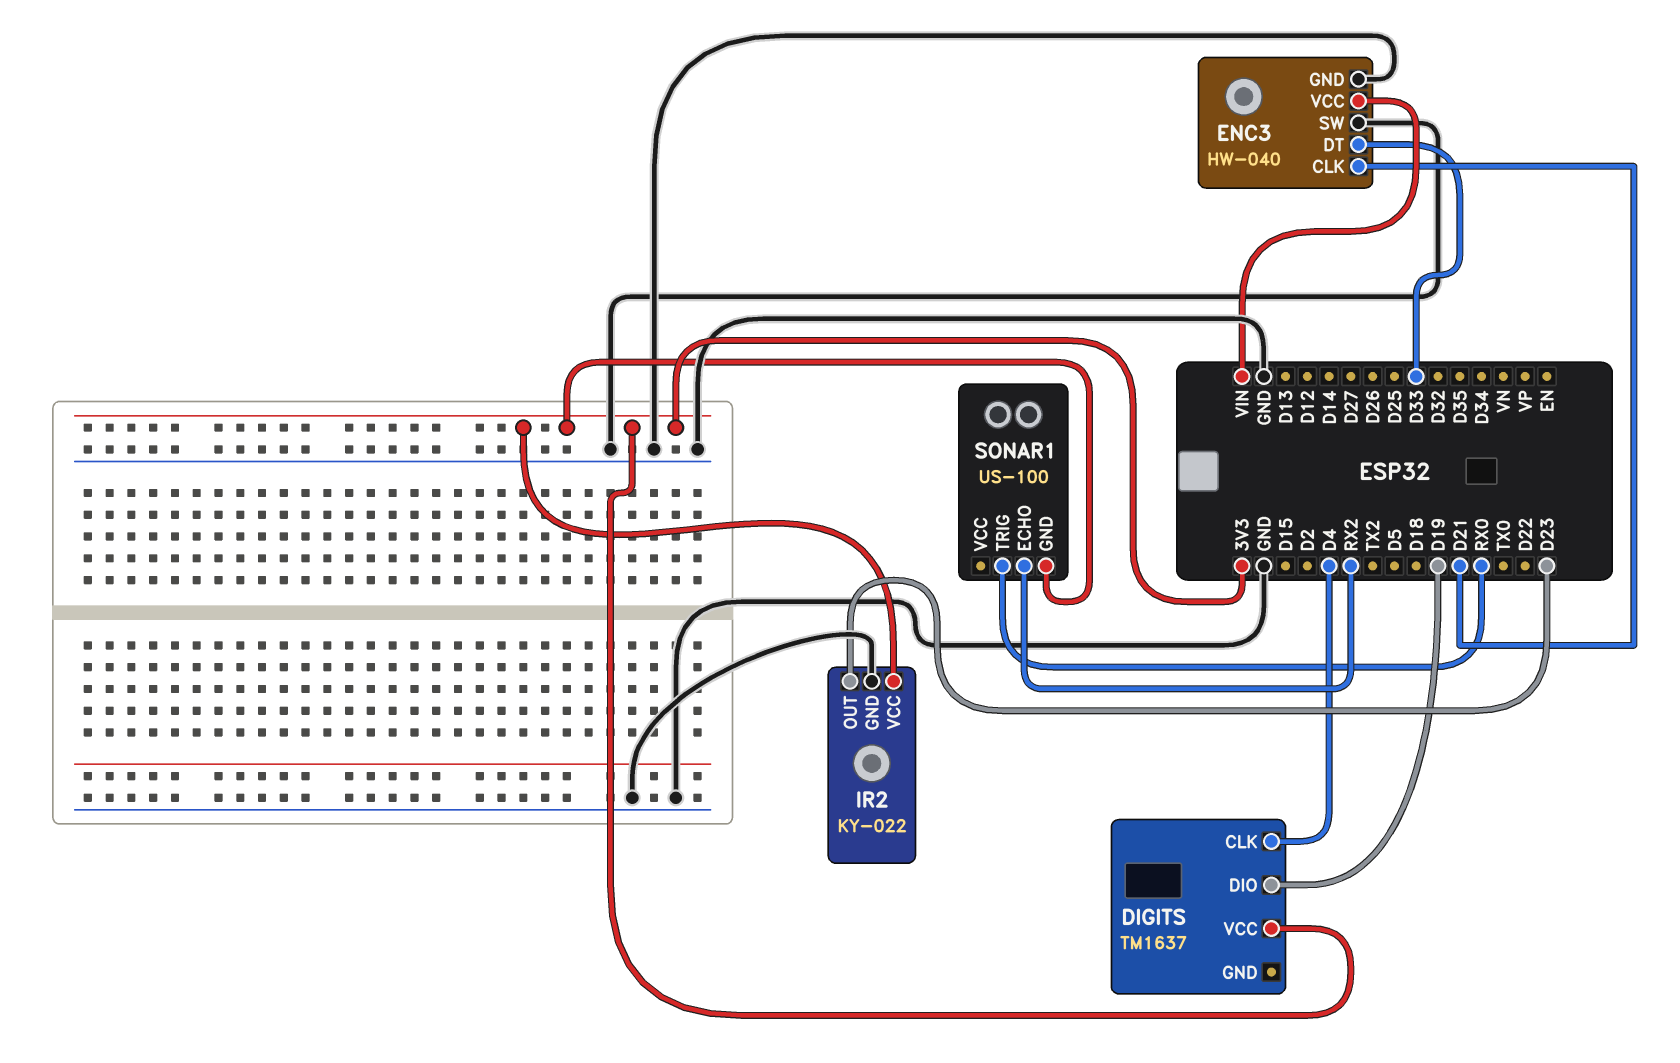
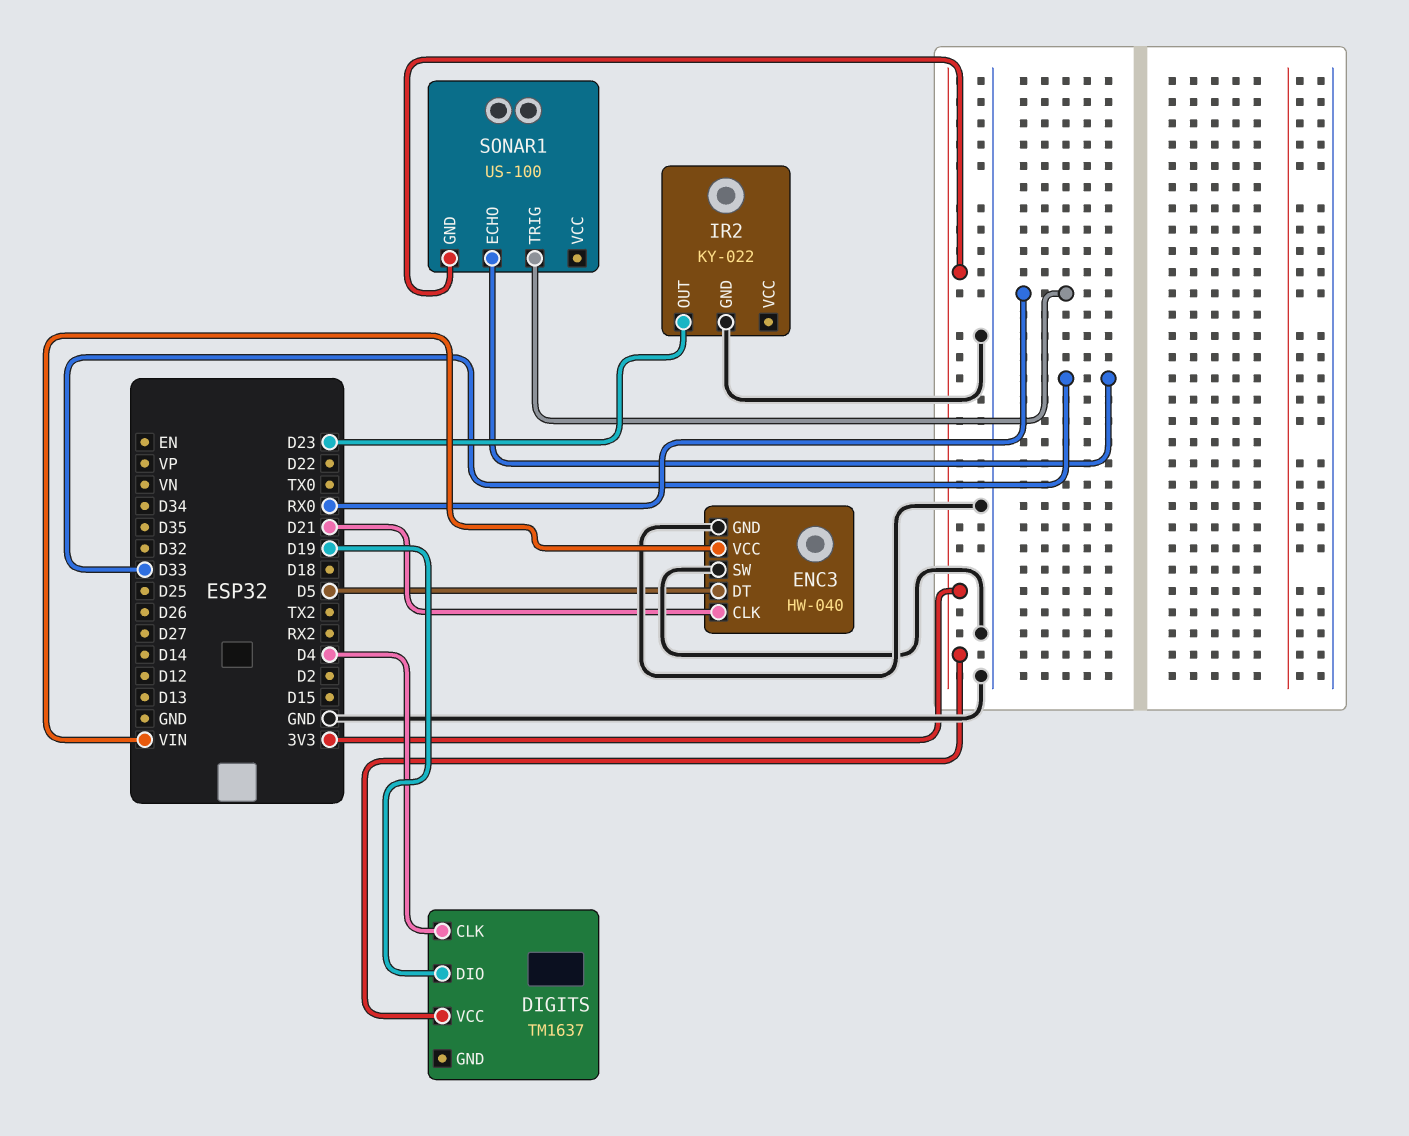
ENC3 pin DT: D33 -> D5
IR2 pin VCC: 3V3 -> none
SONAR1 pin ECHO: RX2 -> D33

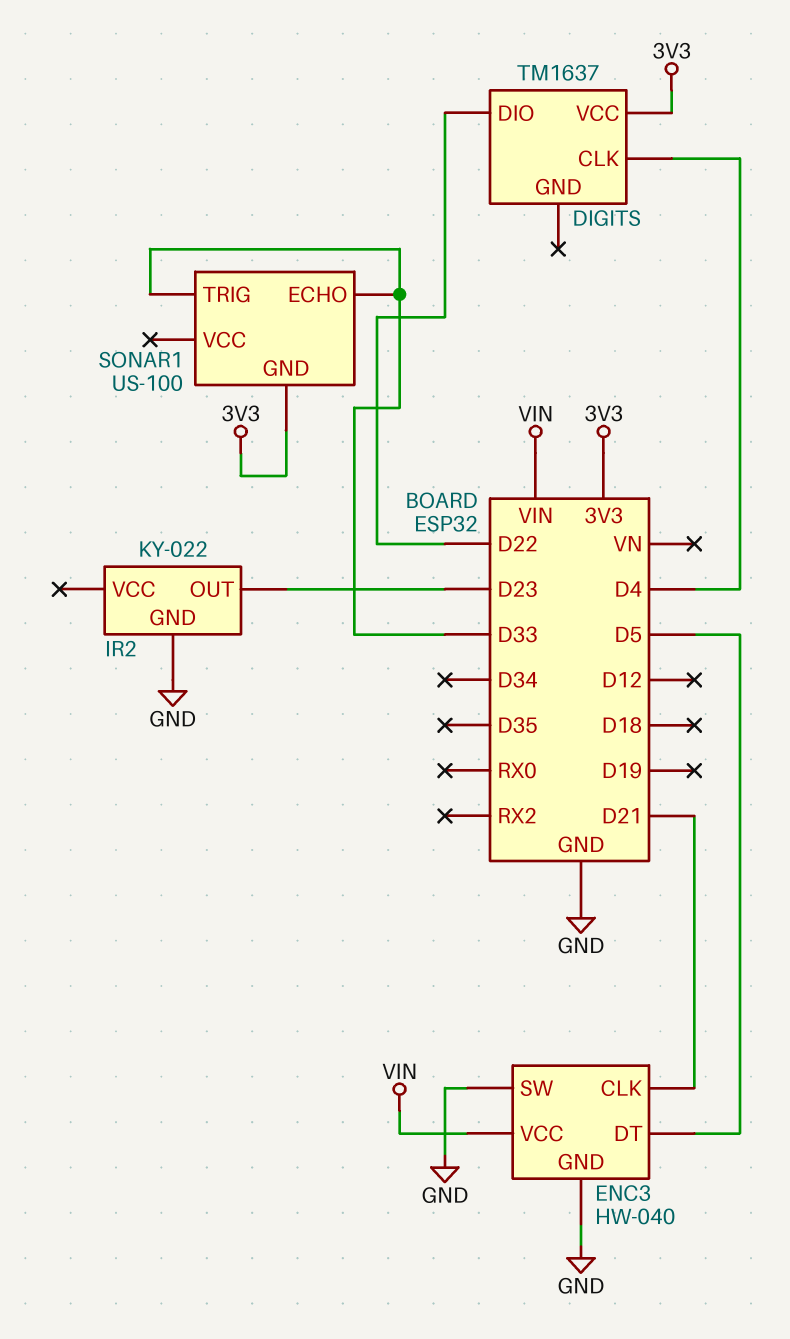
DIGITS pin DIO: D19 -> D22
SONAR1 pin TRIG: RX0 -> D33

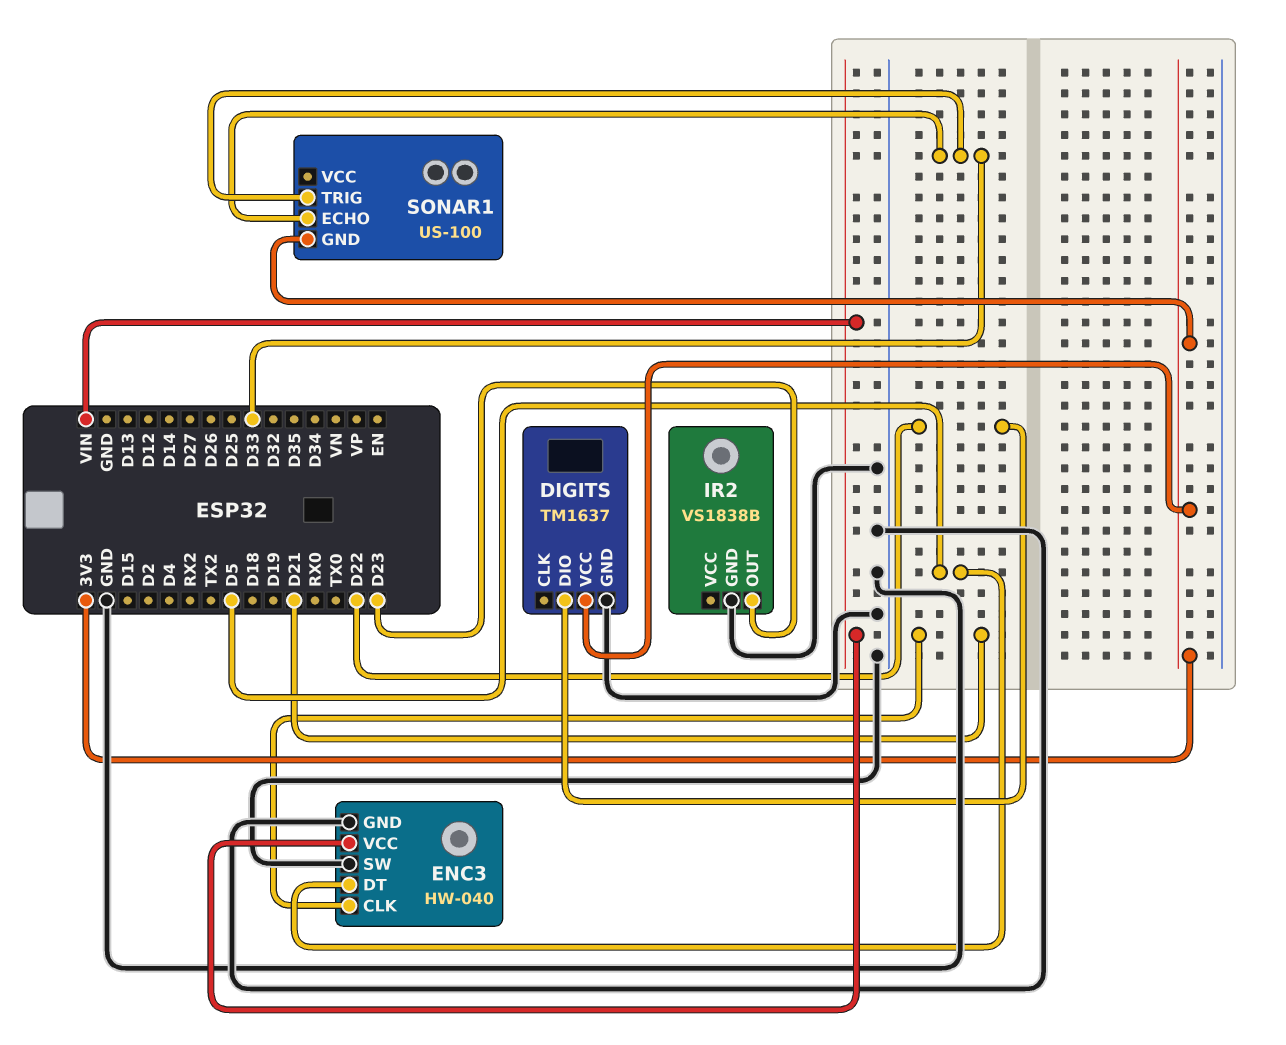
DIGITS pin CLK: D4 -> none
DIGITS pin GND: none -> GND
IR2: KY-022 -> VS1838B

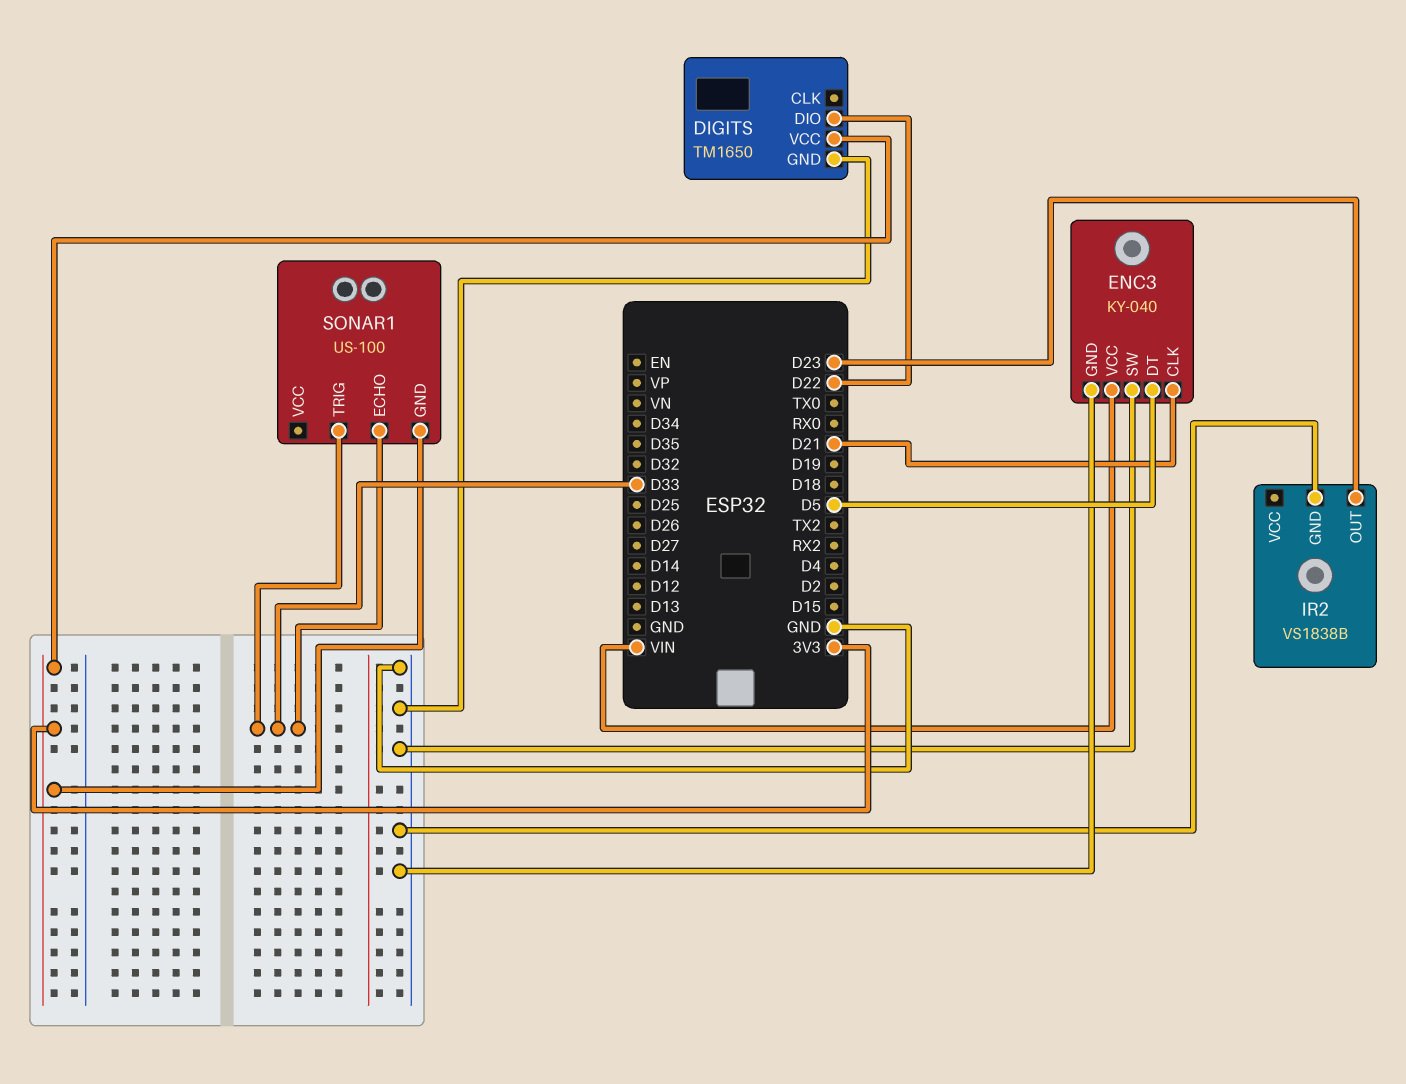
DIGITS: TM1637 -> TM1650
ENC3: HW-040 -> KY-040

